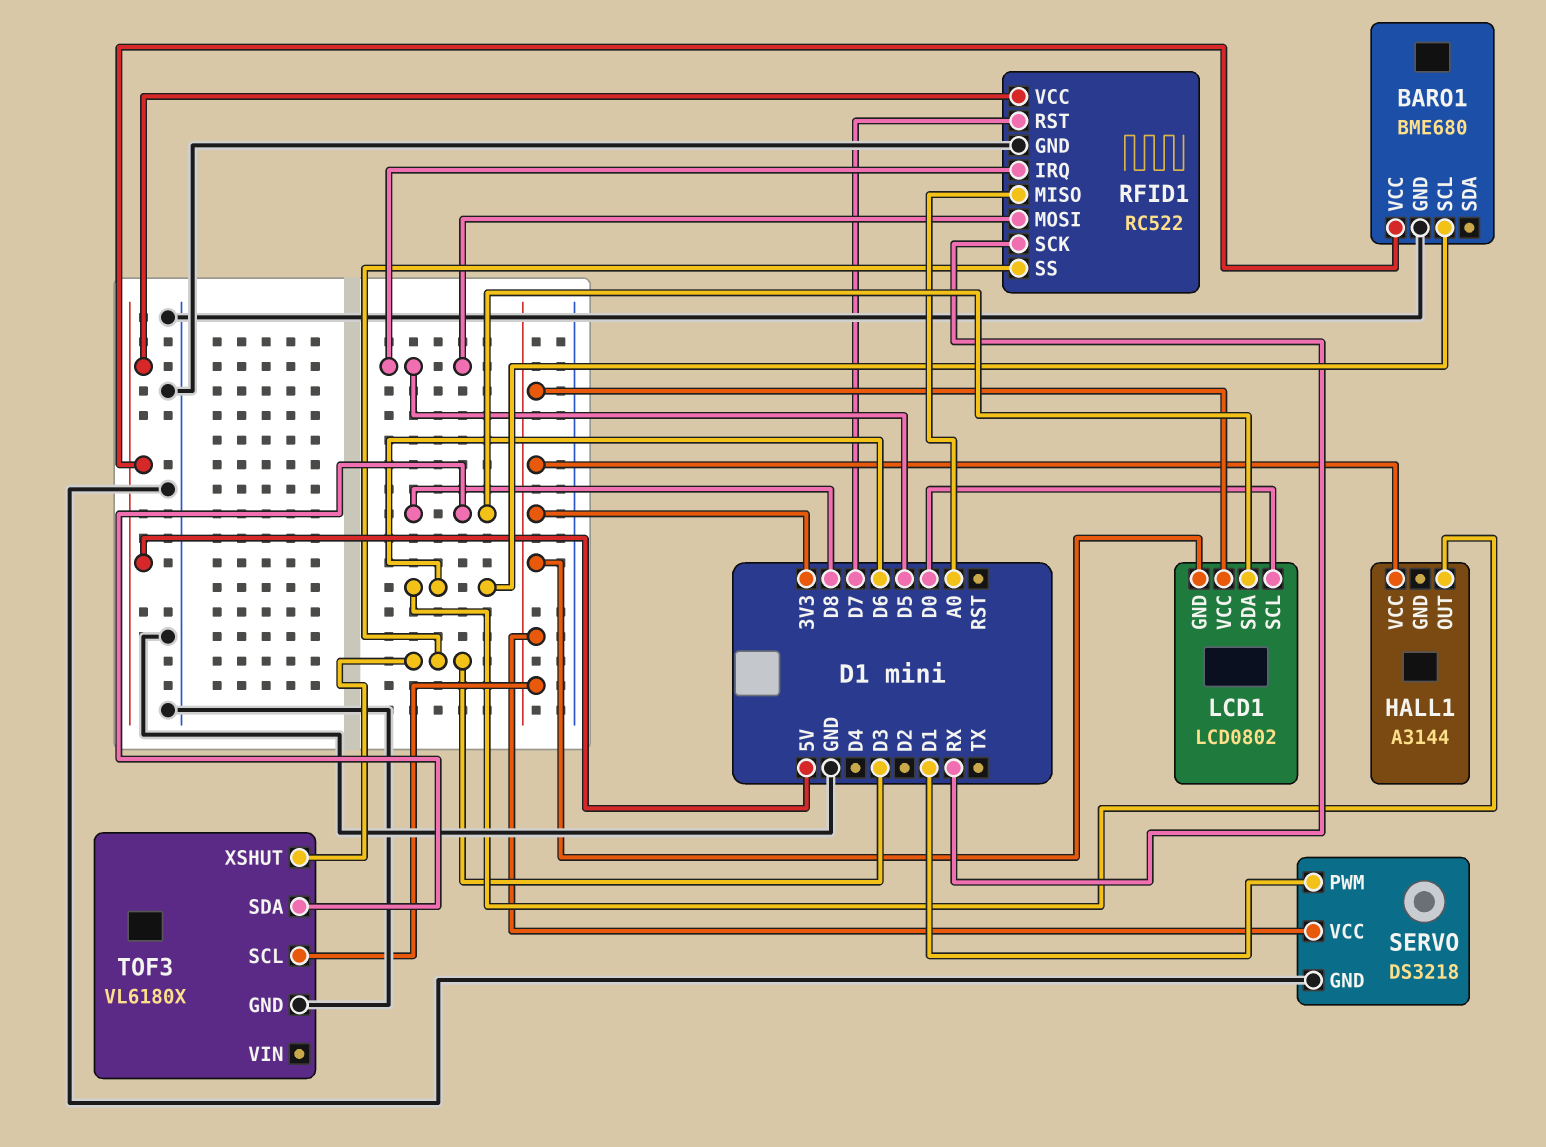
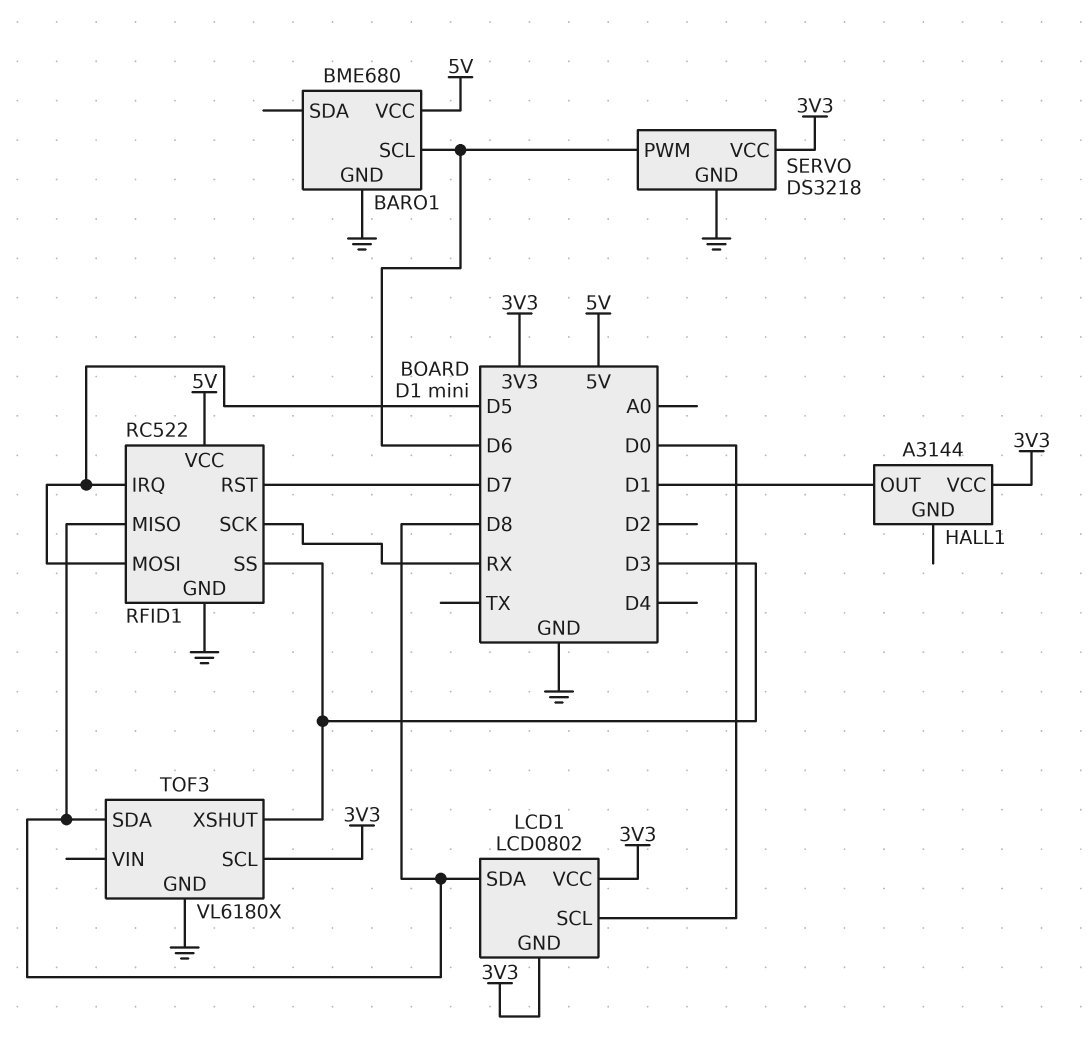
HALL1 pin OUT: D6 -> D1
RFID1 pin MISO: A0 -> D8
SERVO pin PWM: D1 -> D6

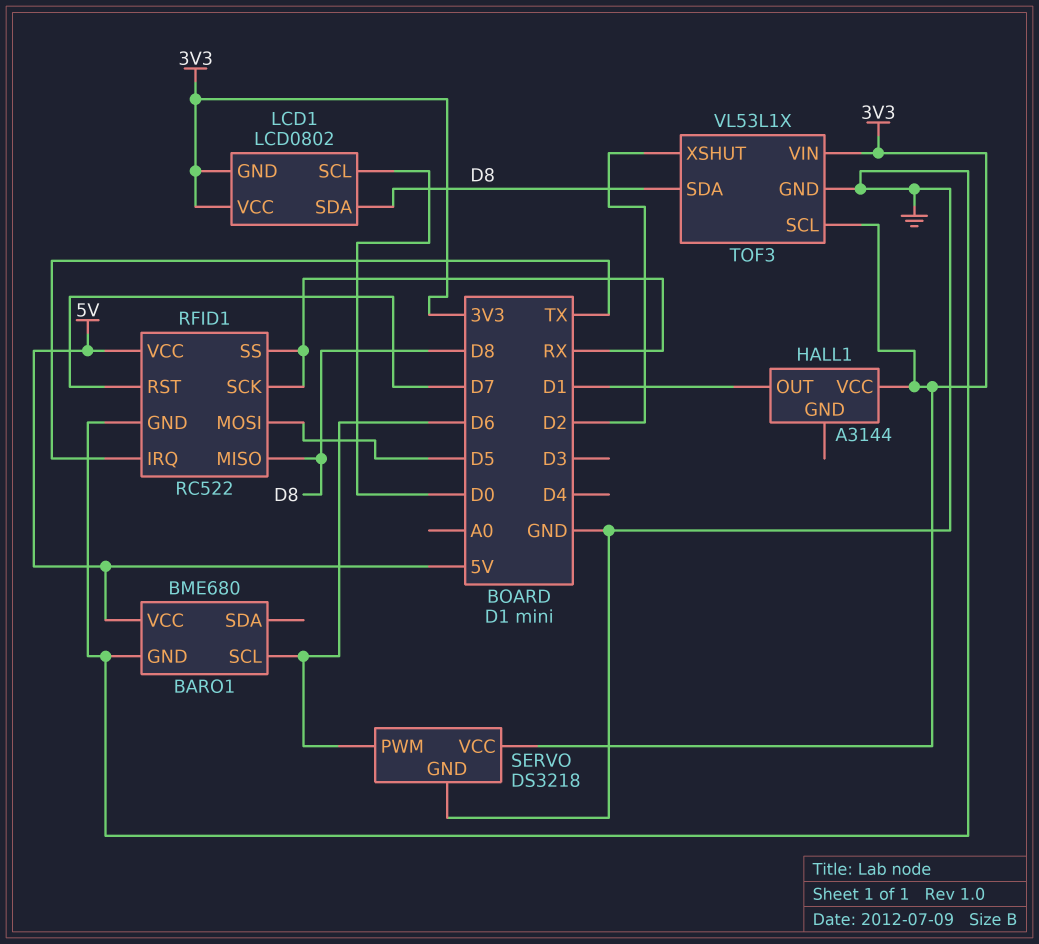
RFID1 pin IRQ: D5 -> TX
RFID1 pin SS: D3 -> RX
TOF3: VL6180X -> VL53L1X
TOF3 pin VIN: none -> 3V3
TOF3 pin XSHUT: D3 -> D2

